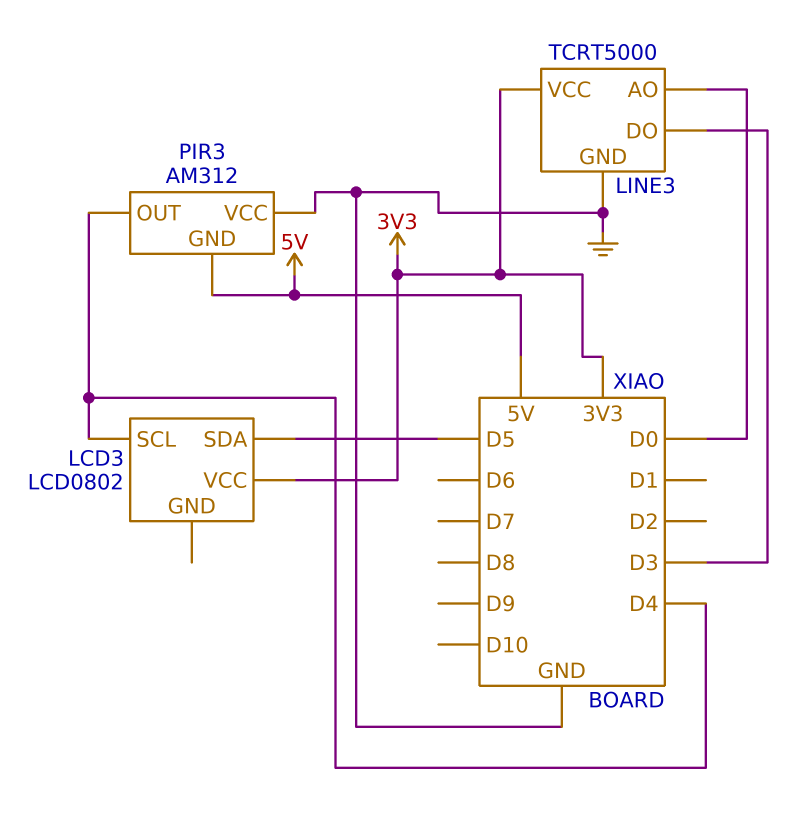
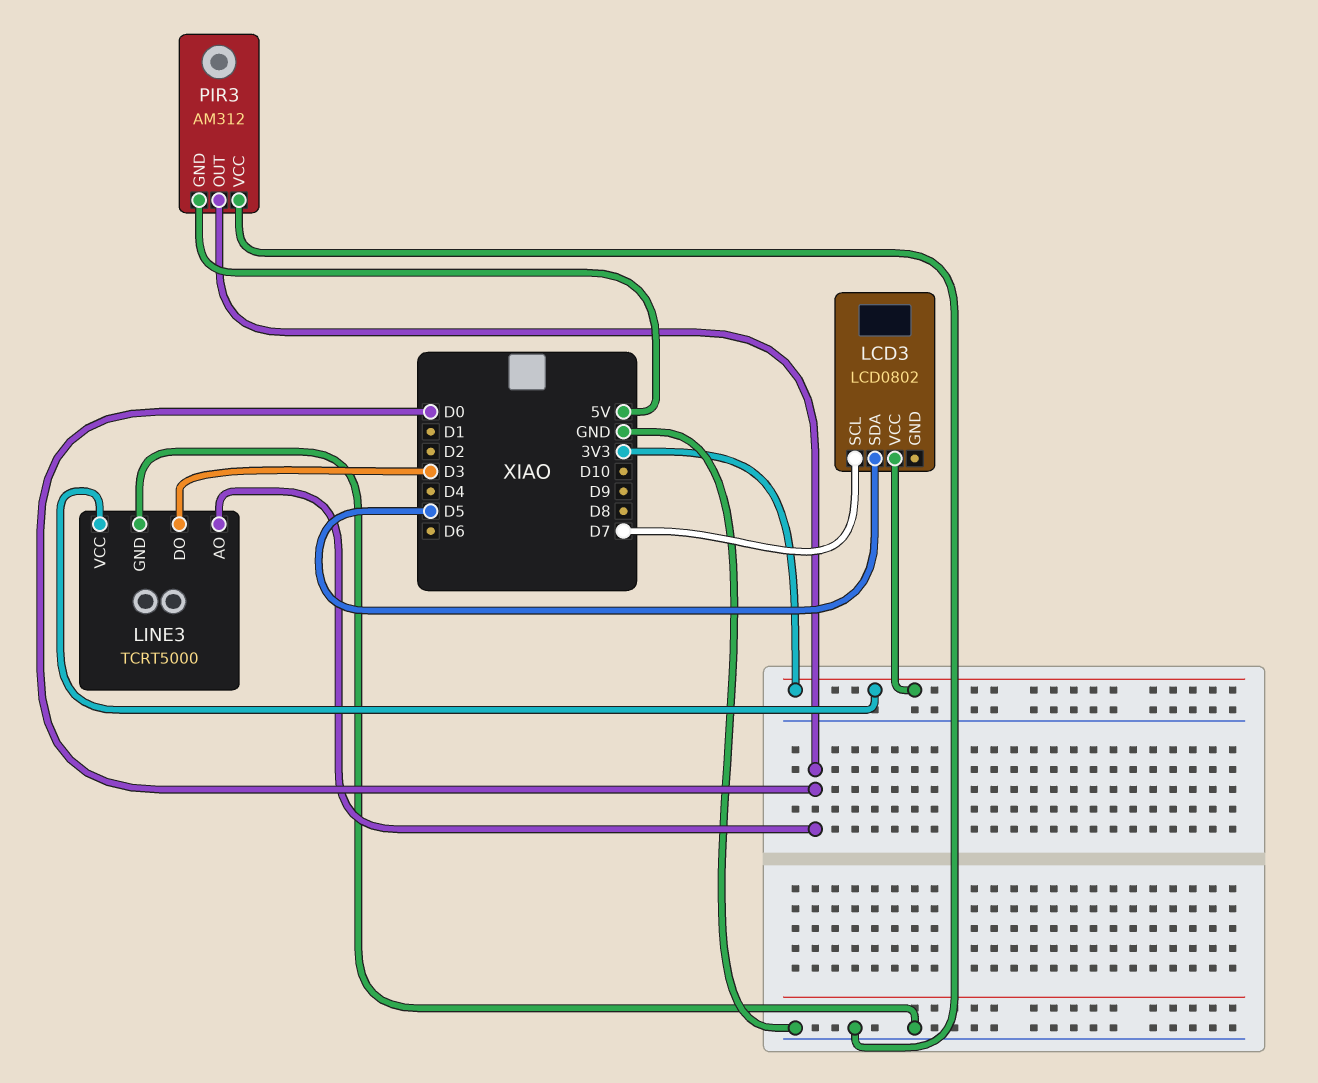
LCD3 pin SCL: D4 -> D7
PIR3 pin OUT: D4 -> D0

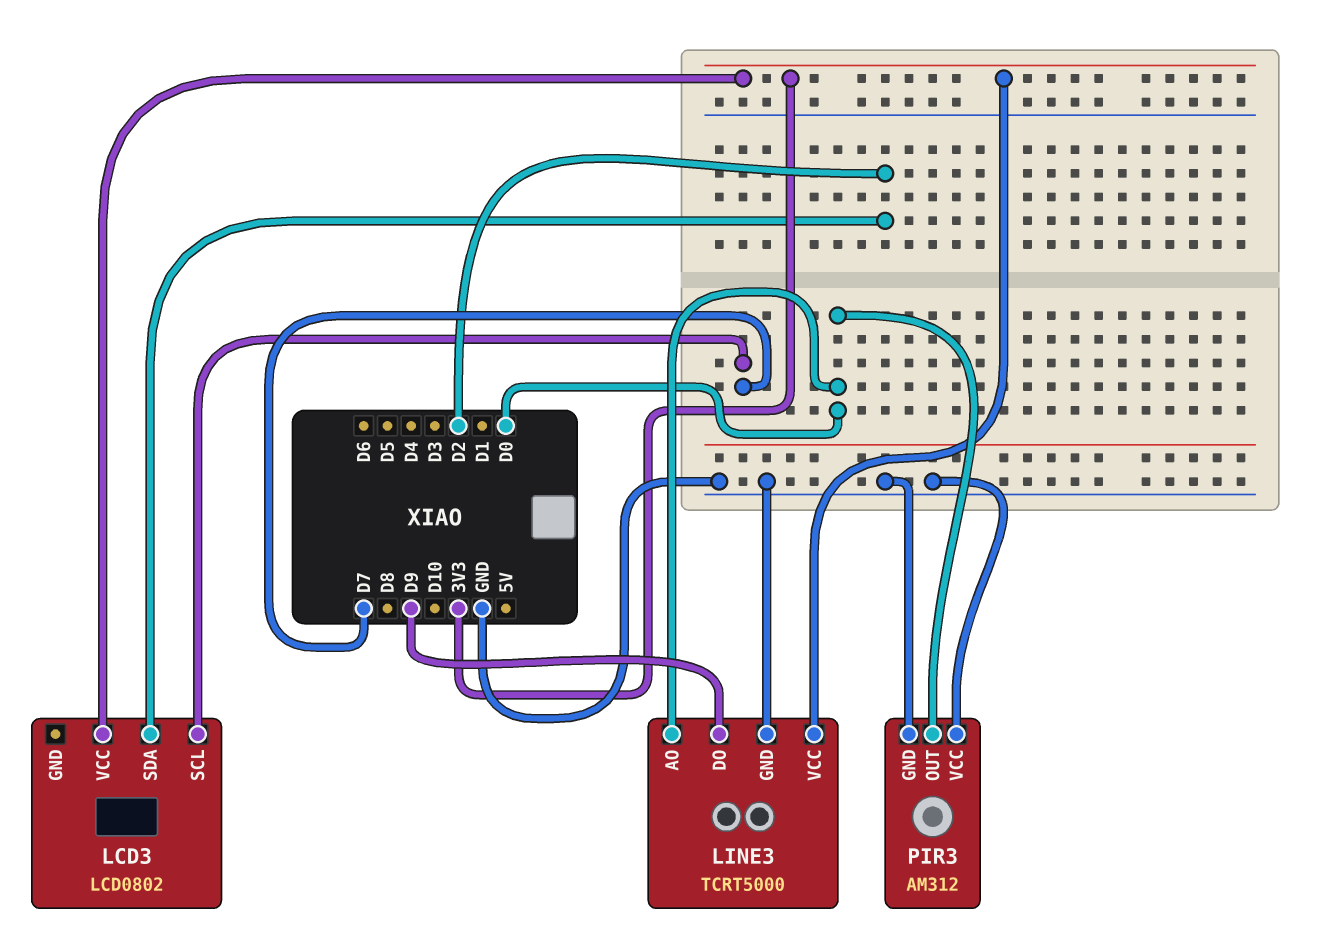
LCD3 pin SDA: D5 -> D2
LINE3 pin DO: D3 -> D9
PIR3 pin GND: 5V -> GND

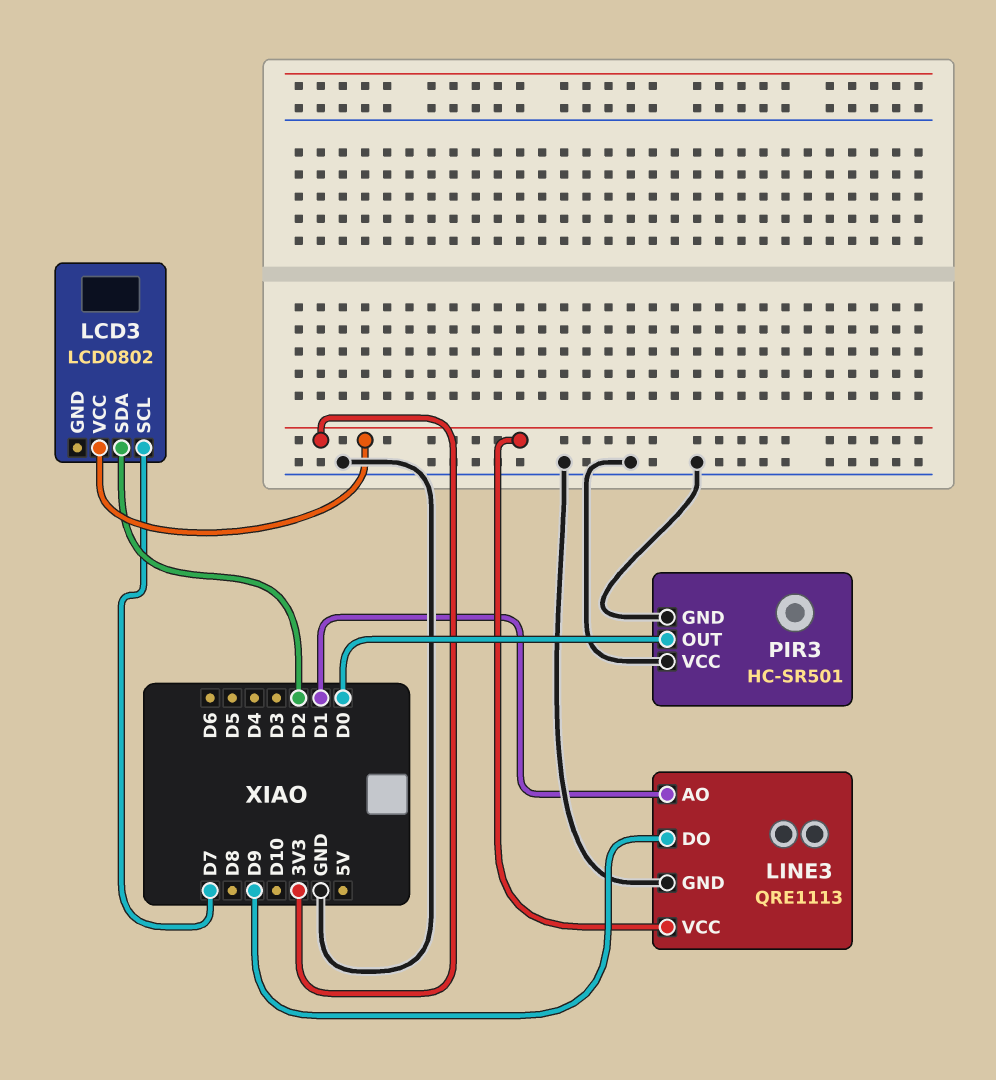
LINE3: TCRT5000 -> QRE1113
LINE3 pin AO: D0 -> D1
PIR3: AM312 -> HC-SR501

